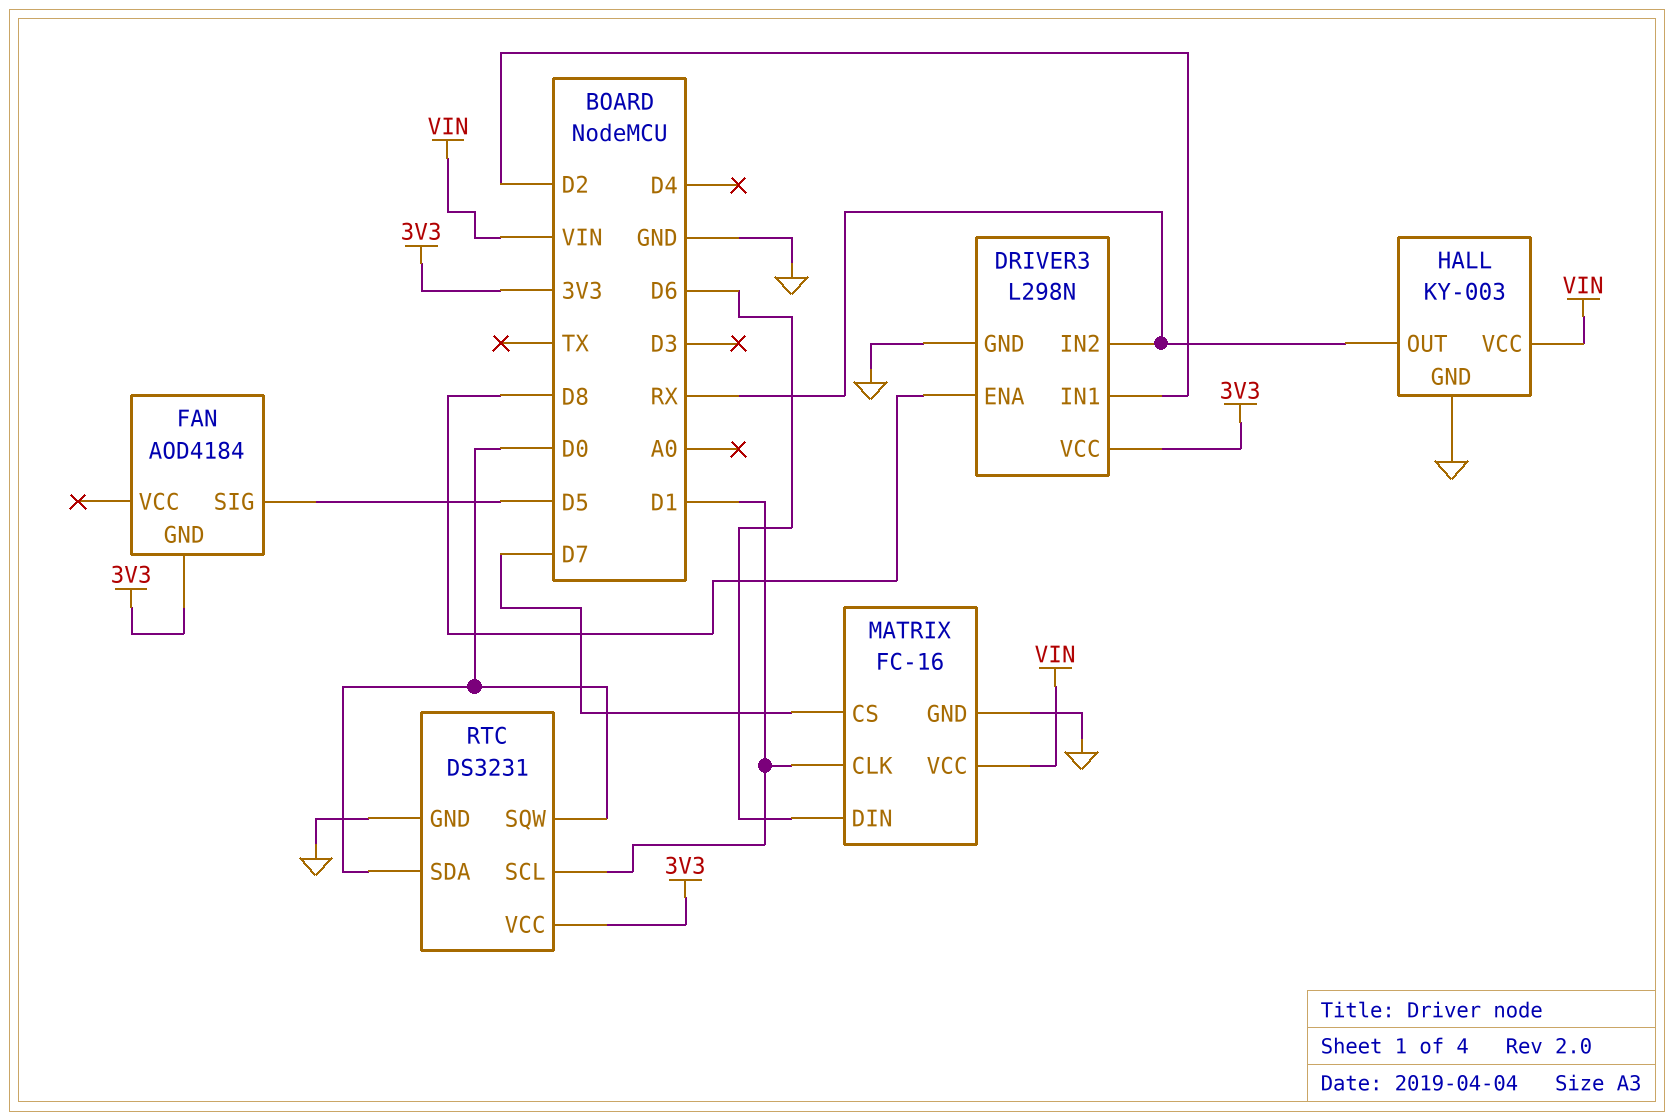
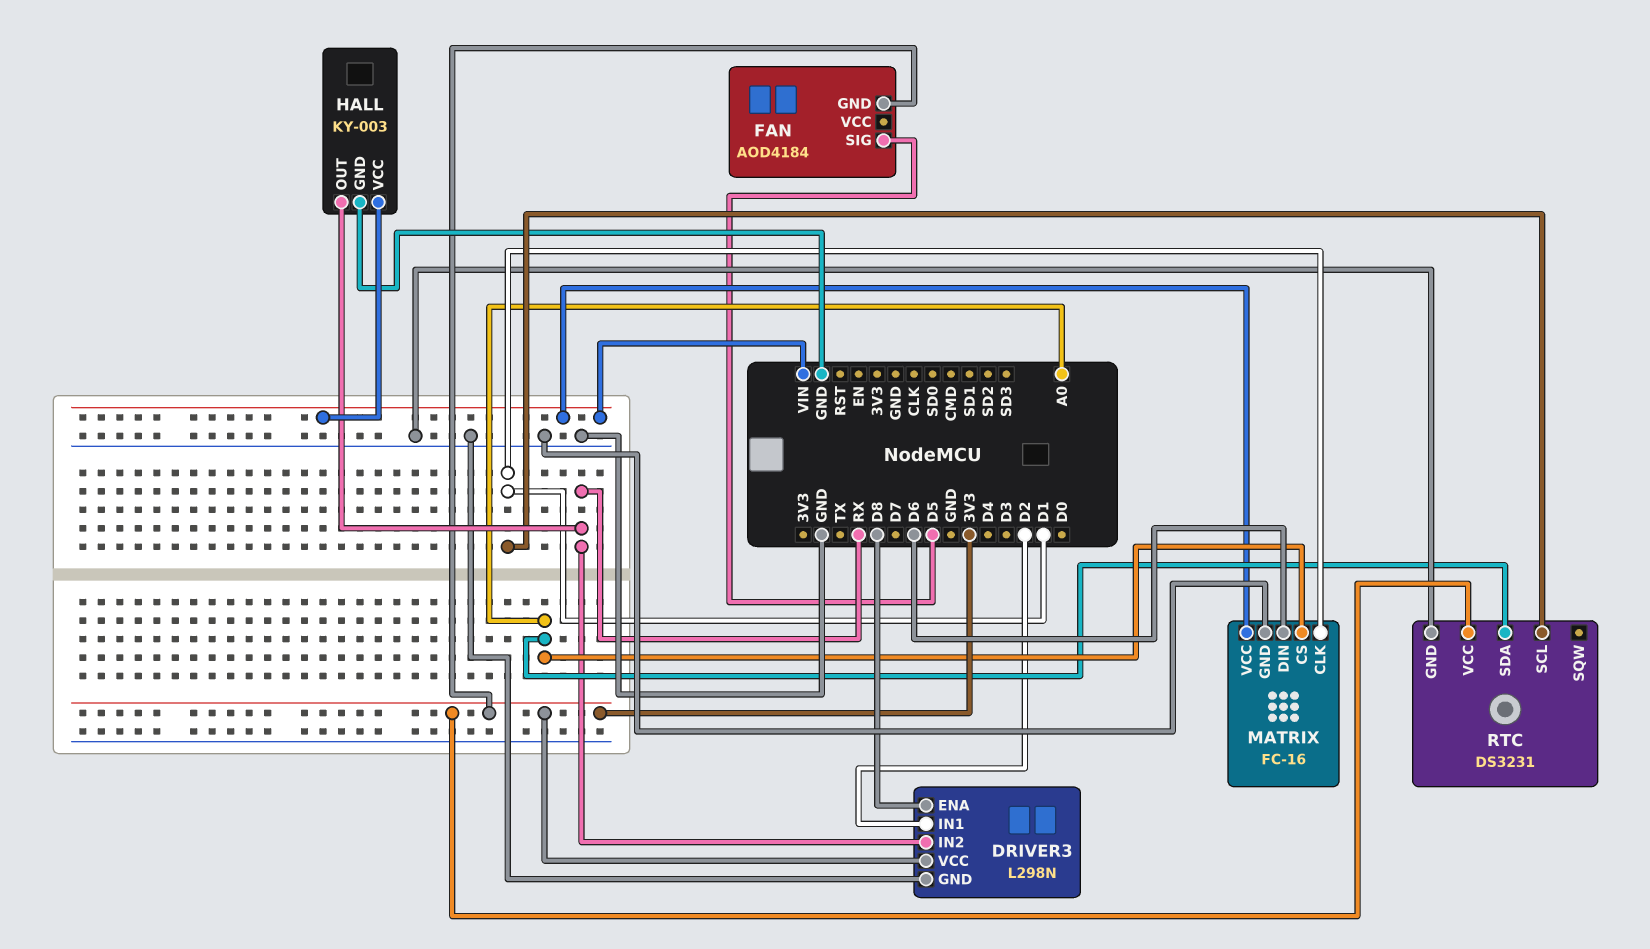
MATRIX pin CS: D7 -> A0
RTC pin SDA: D0 -> A0
RTC pin SQW: D0 -> none

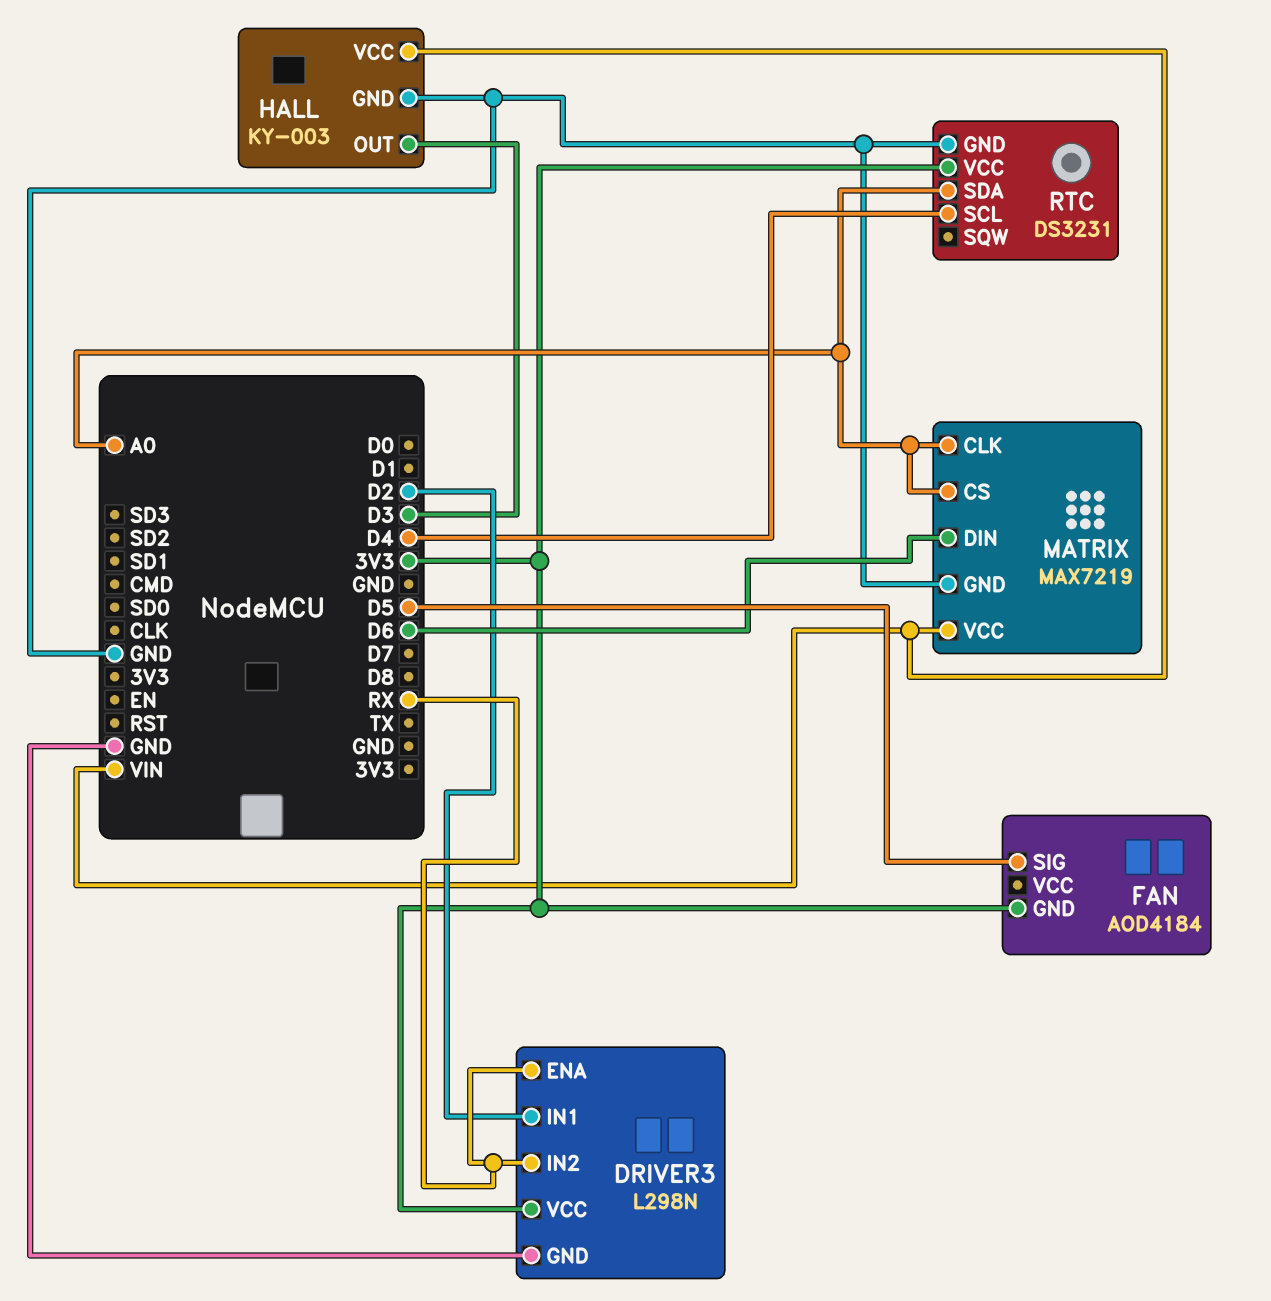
DRIVER3 pin ENA: D8 -> RX
HALL pin OUT: RX -> D3
MATRIX: FC-16 -> MAX7219
MATRIX pin CLK: D1 -> A0
RTC pin SCL: D1 -> D4

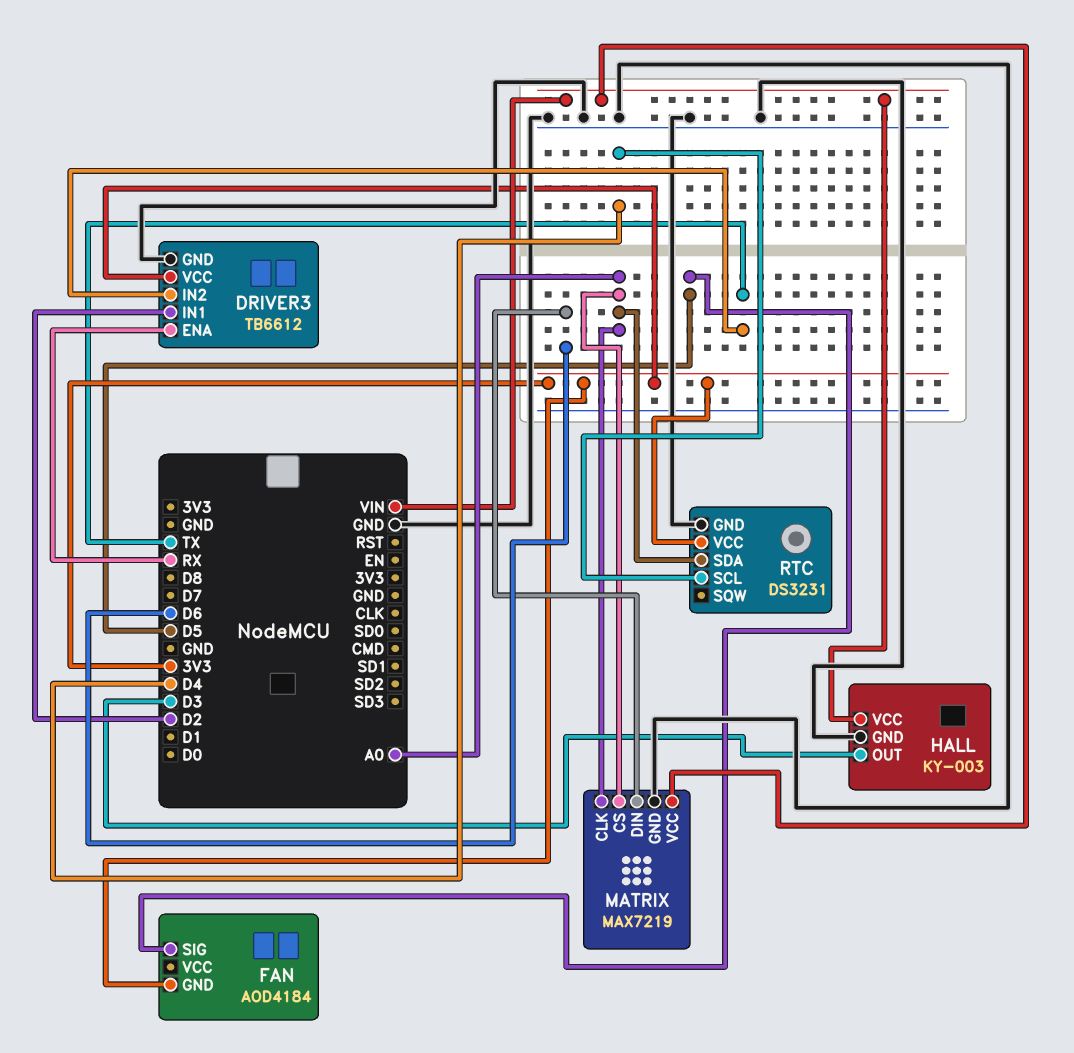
DRIVER3: L298N -> TB6612
DRIVER3 pin IN2: RX -> TX

